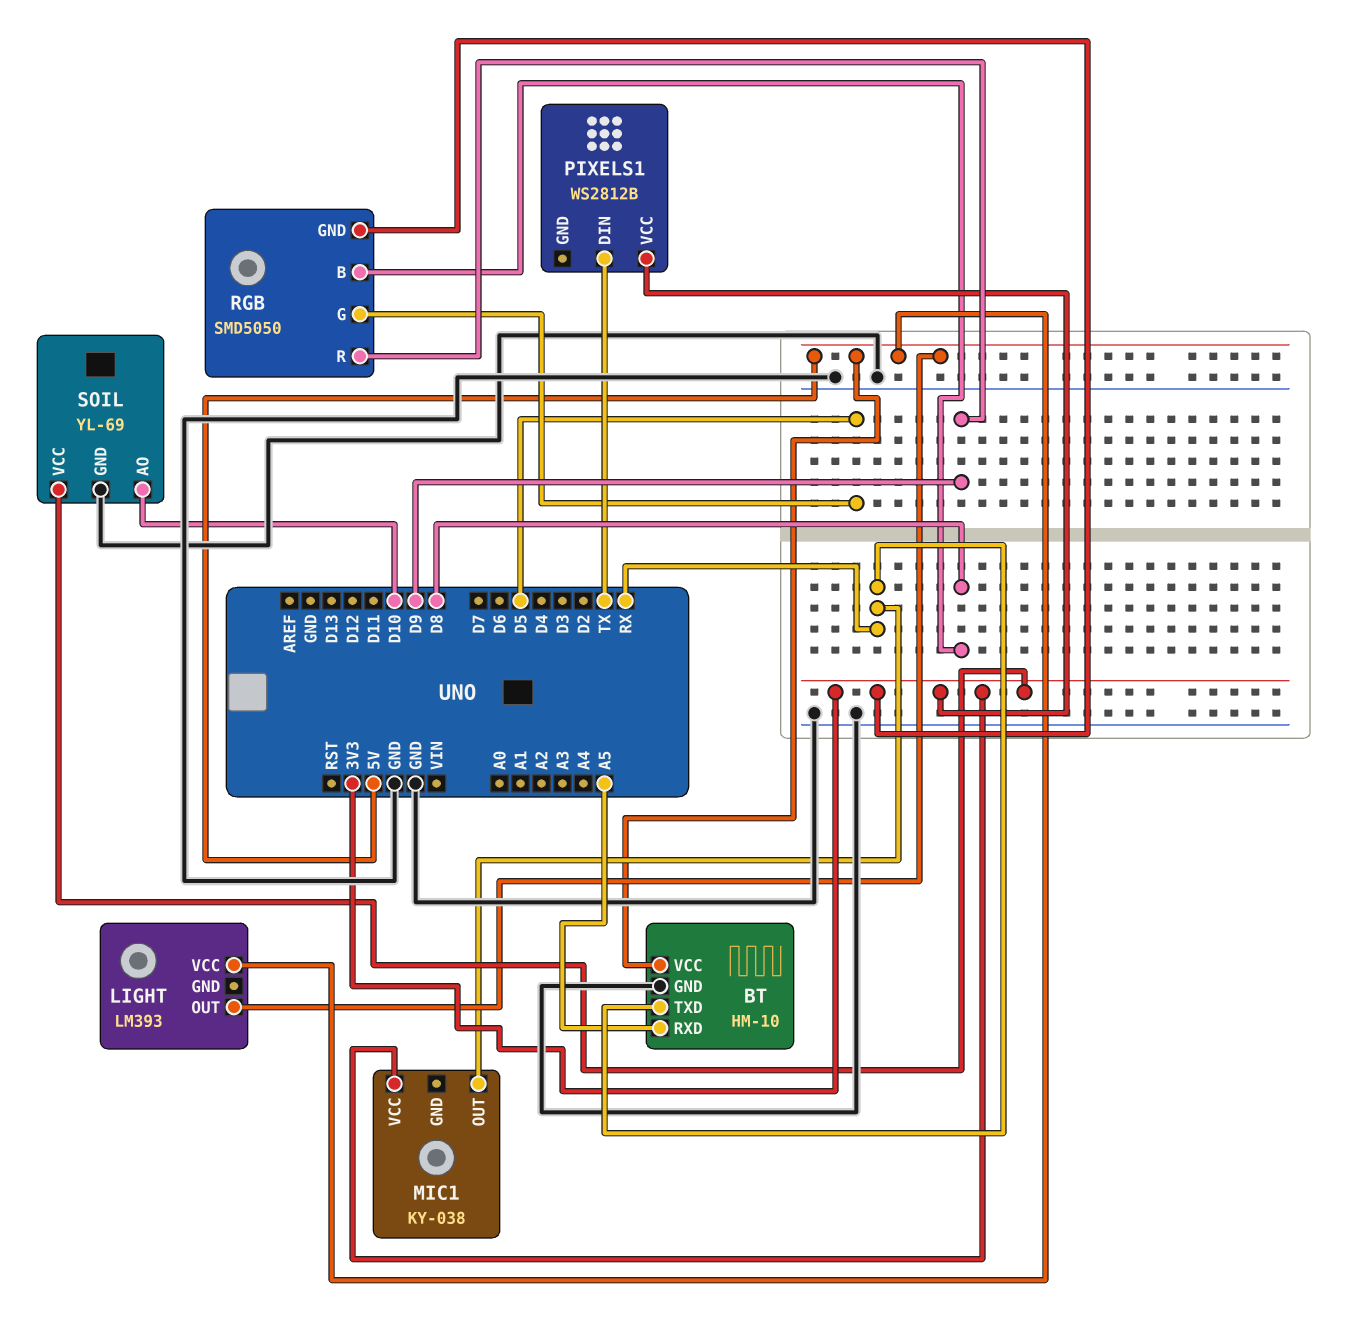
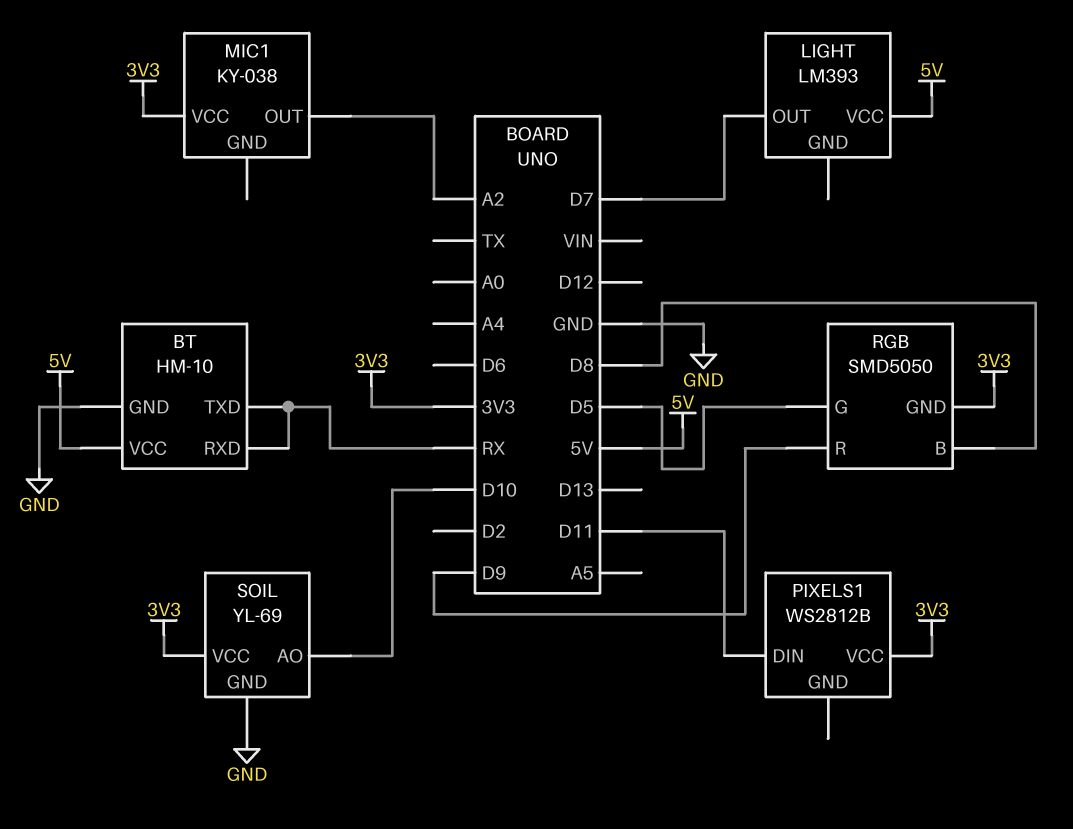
BT pin RXD: A5 -> RX
LIGHT pin OUT: 5V -> D7
MIC1 pin OUT: RX -> A2
PIXELS1 pin DIN: TX -> D11

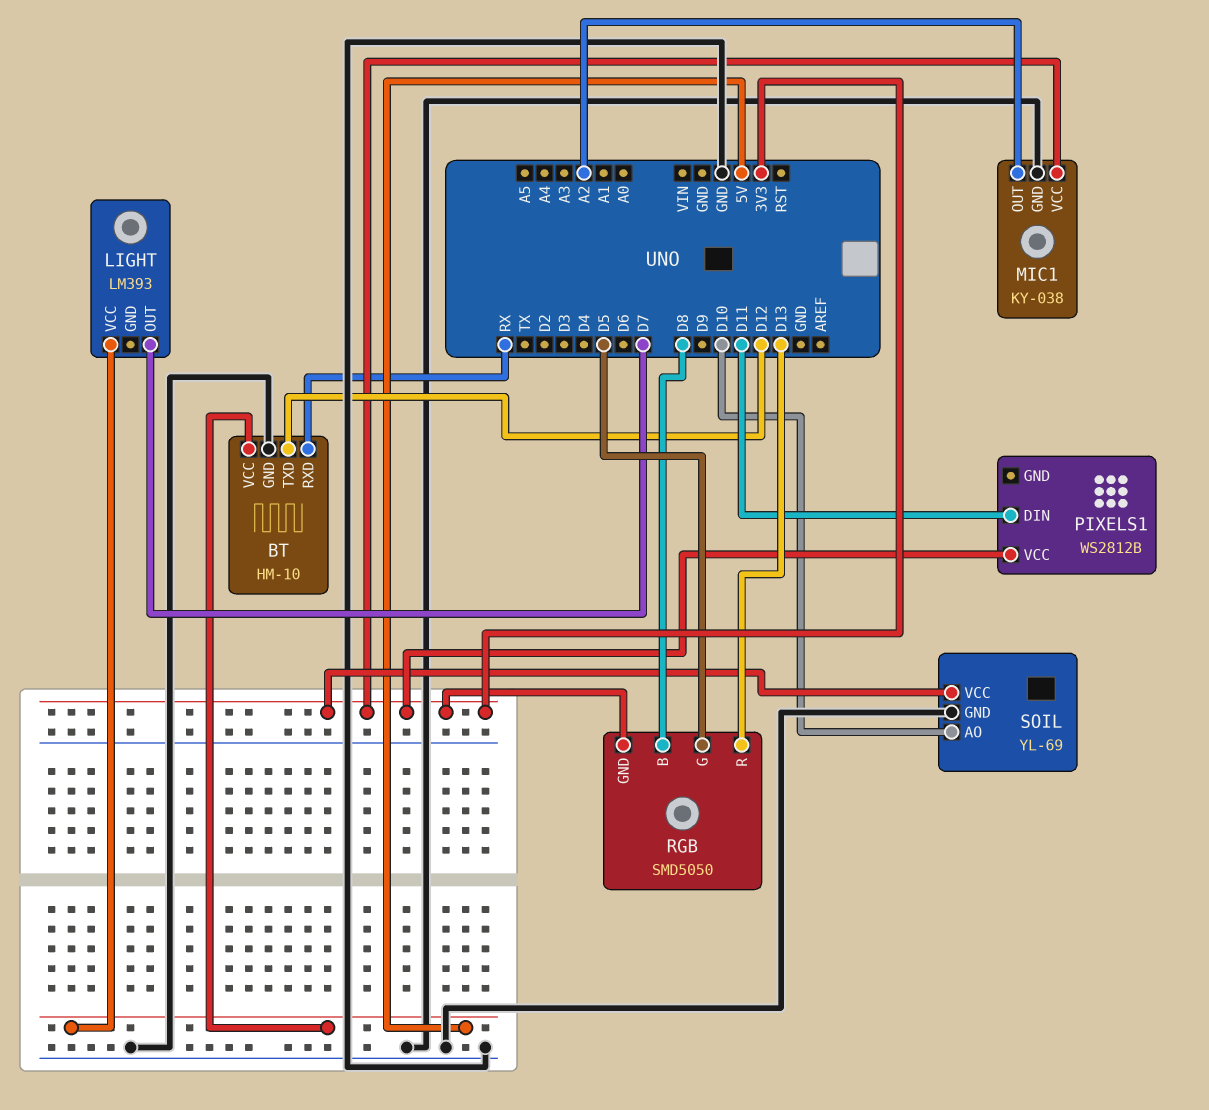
BT pin TXD: RX -> D12
MIC1 pin GND: none -> GND
RGB pin R: D9 -> D13

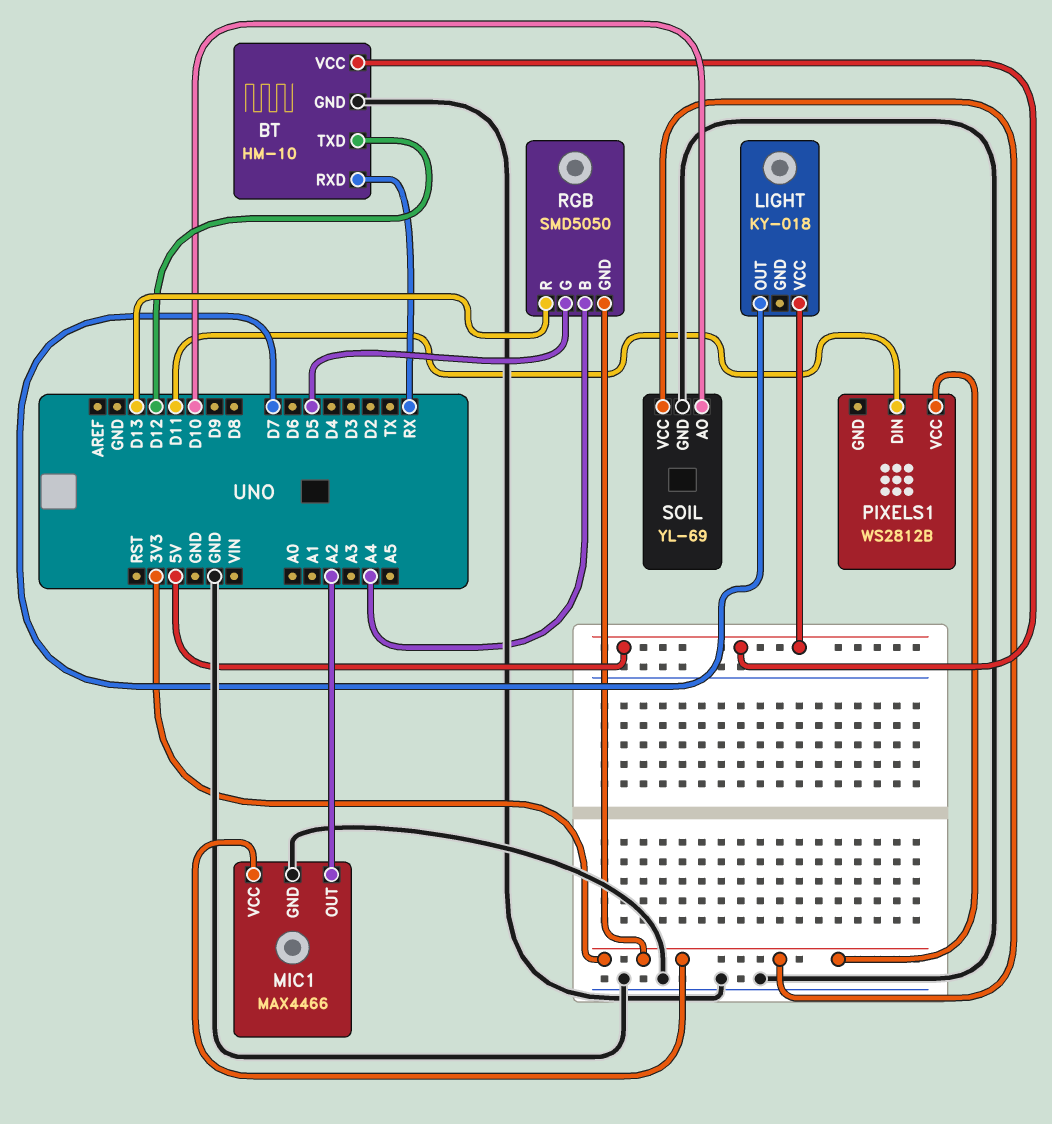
LIGHT: LM393 -> KY-018
MIC1: KY-038 -> MAX4466
RGB pin B: D8 -> A4

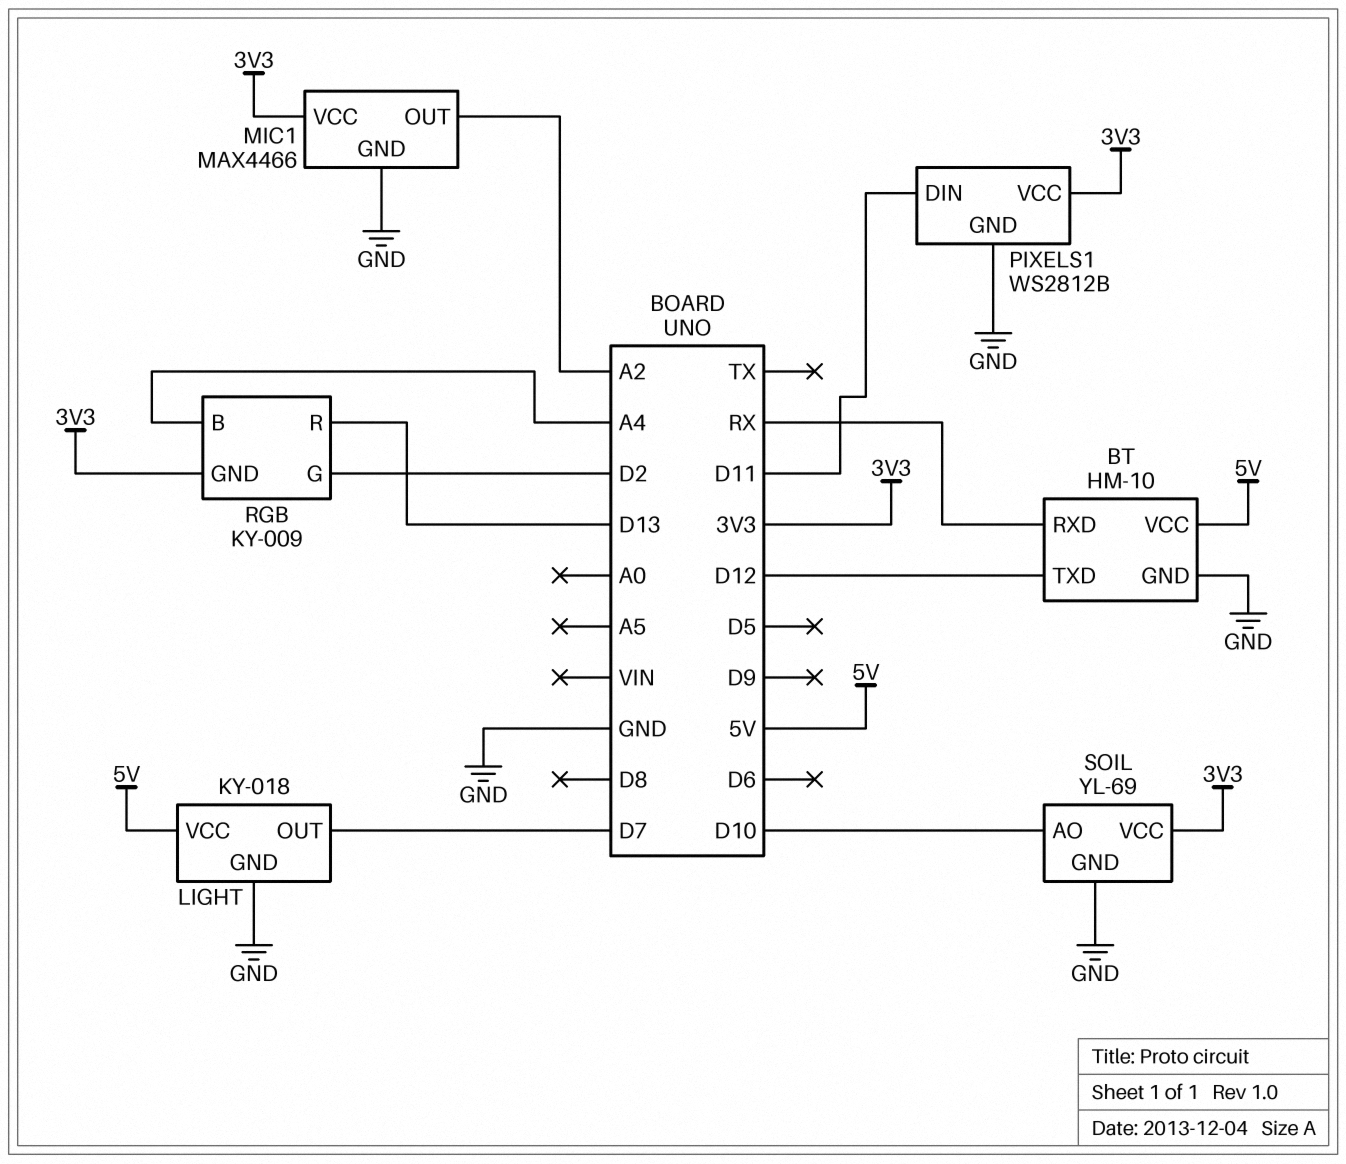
LIGHT pin GND: none -> GND
PIXELS1 pin GND: none -> GND
RGB: SMD5050 -> KY-009
RGB pin G: D5 -> D2

